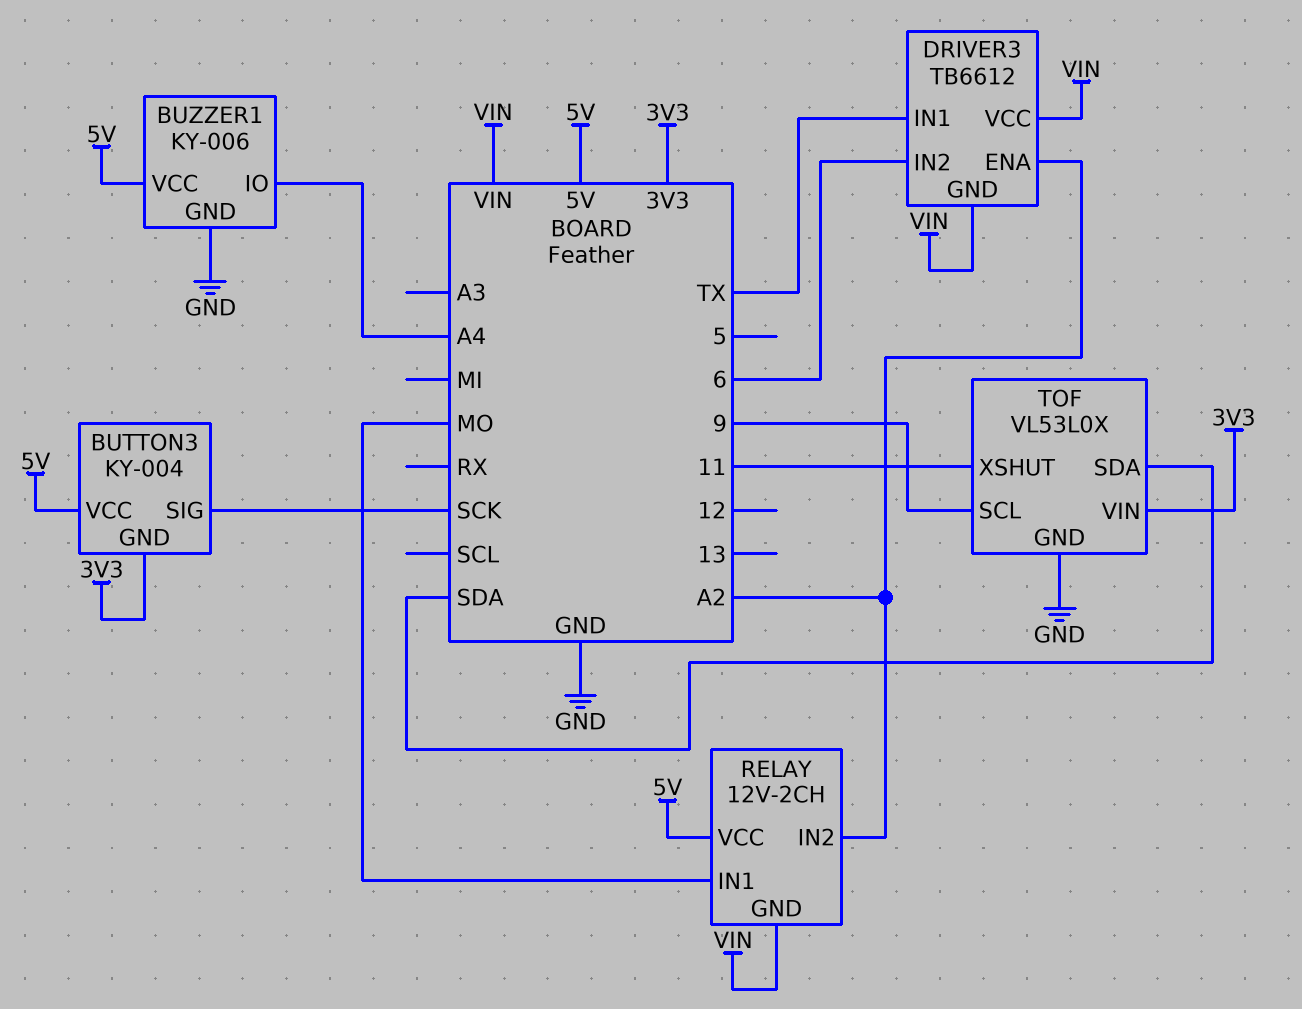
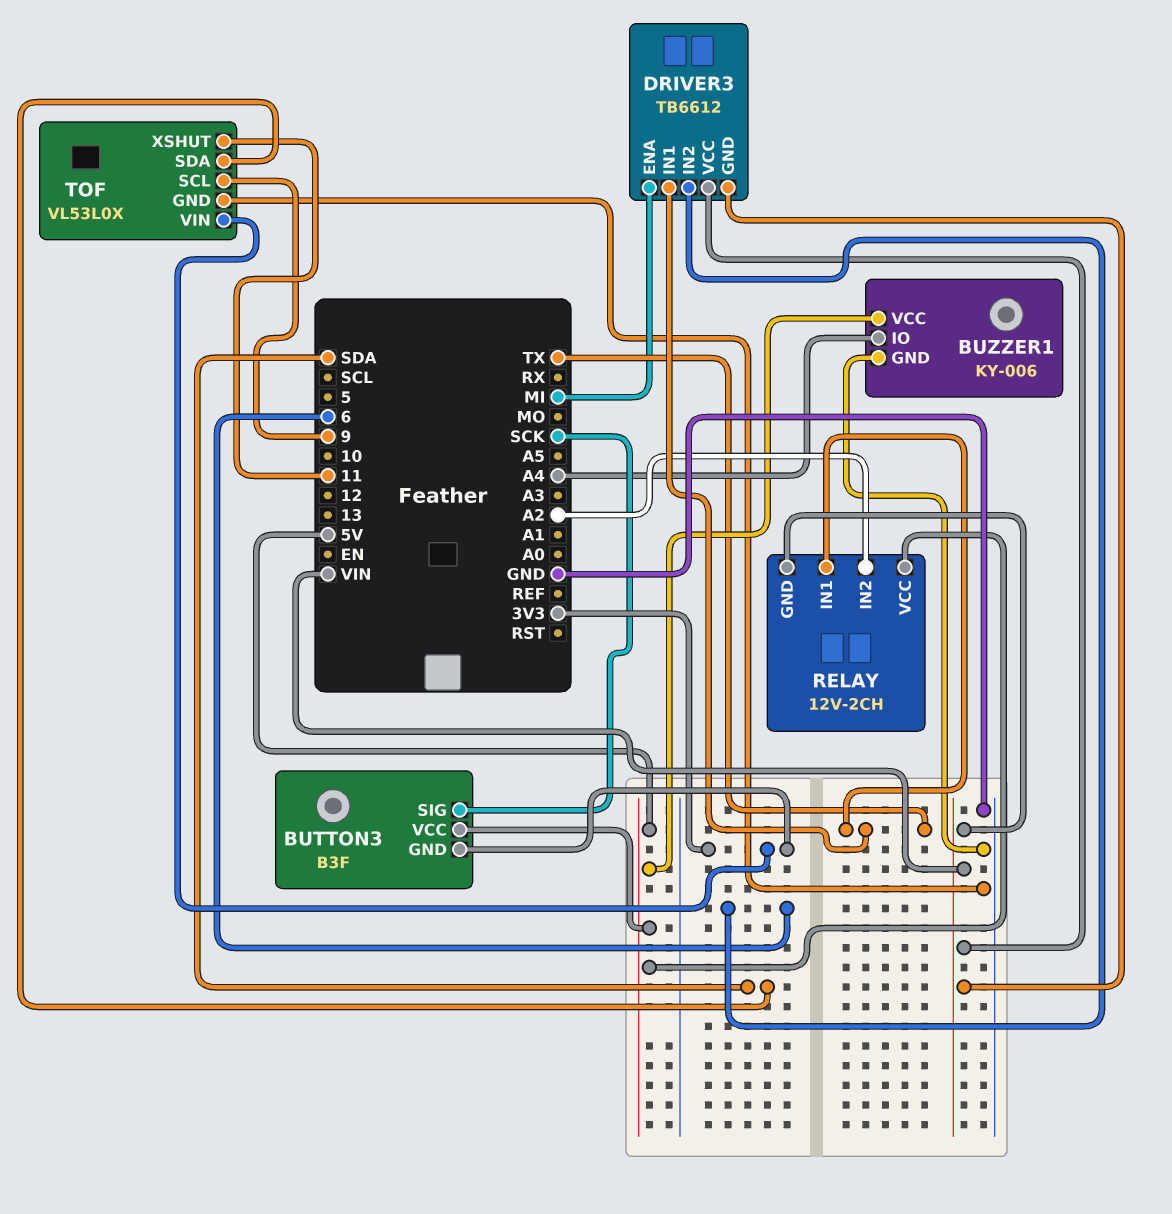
BUTTON3: KY-004 -> B3F
DRIVER3 pin ENA: A2 -> MI
RELAY pin IN1: MO -> TX

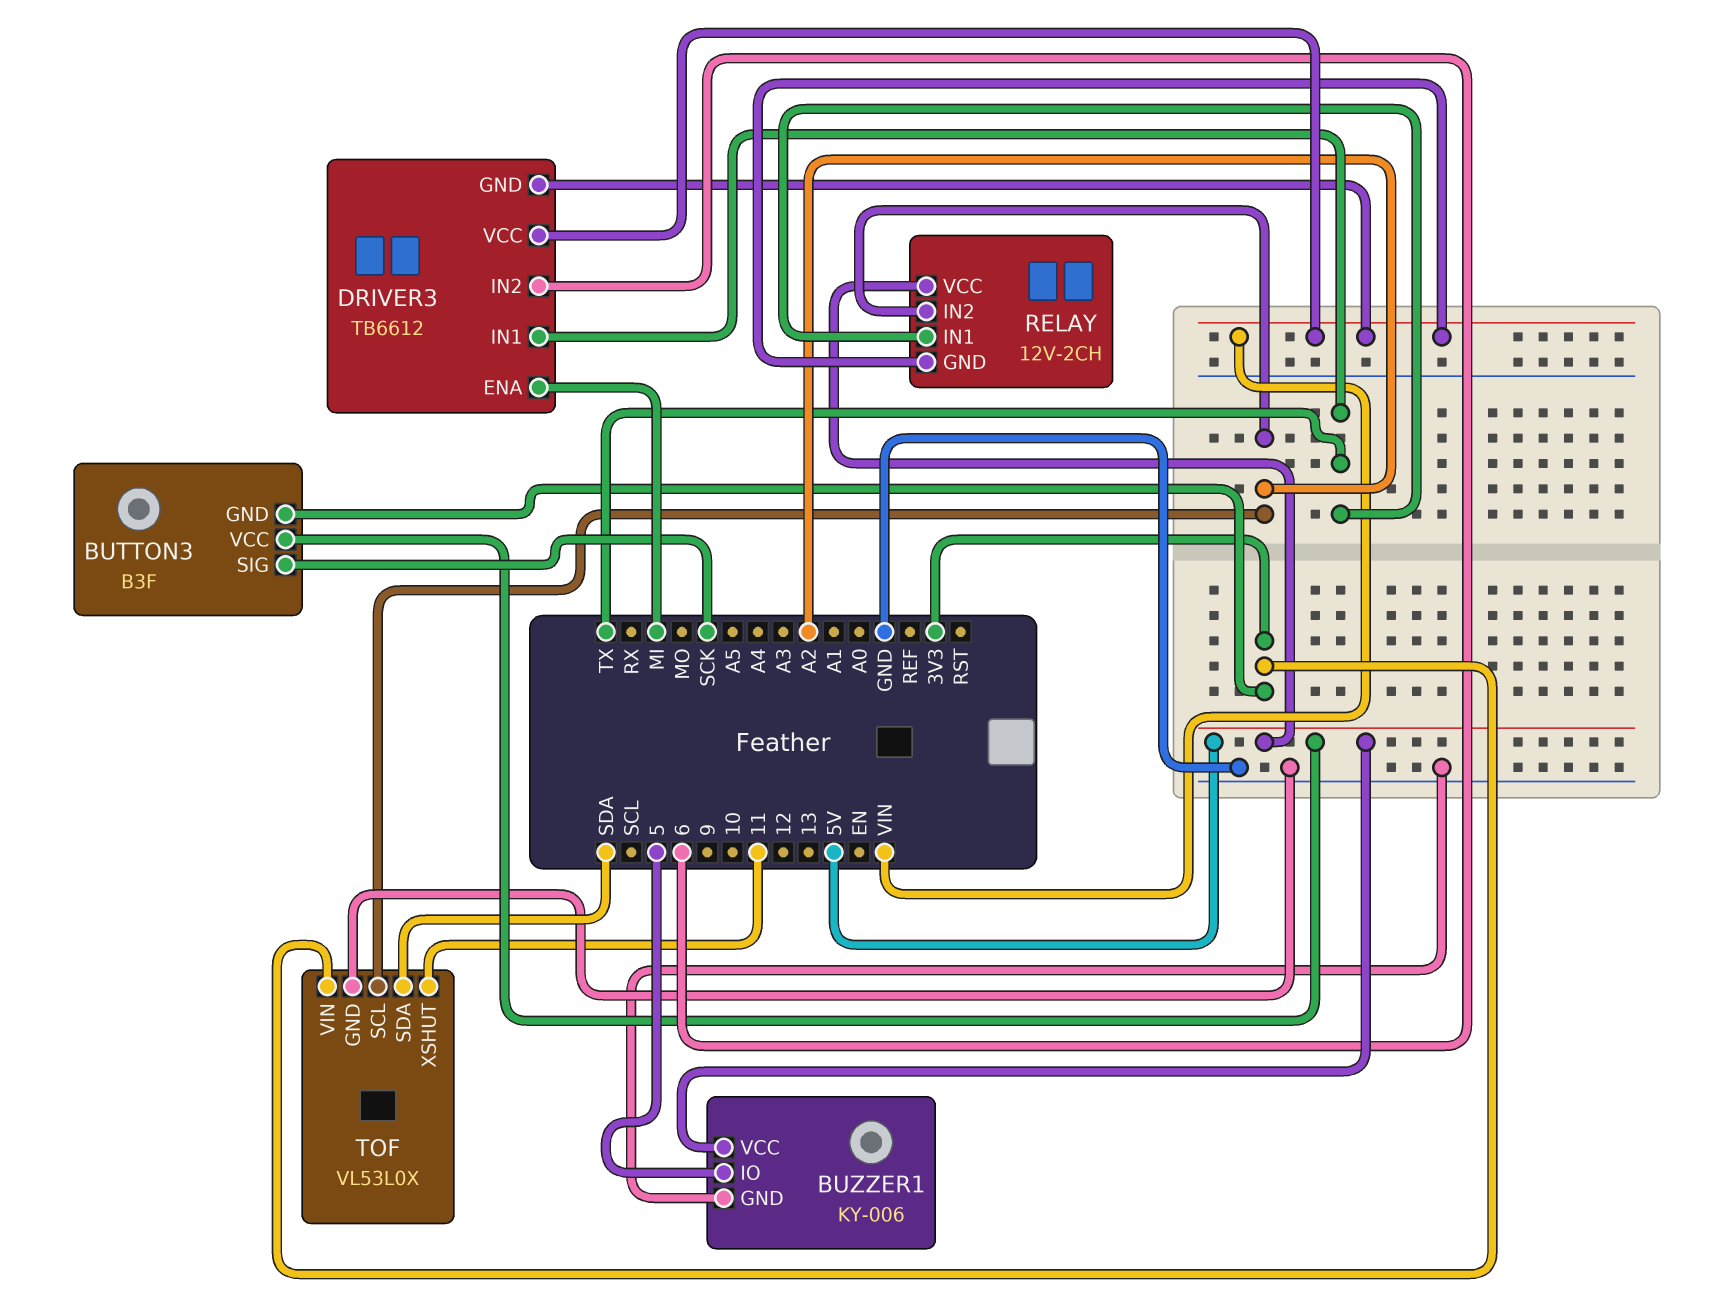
BUZZER1 pin IO: A4 -> 5
TOF pin SCL: 9 -> A2

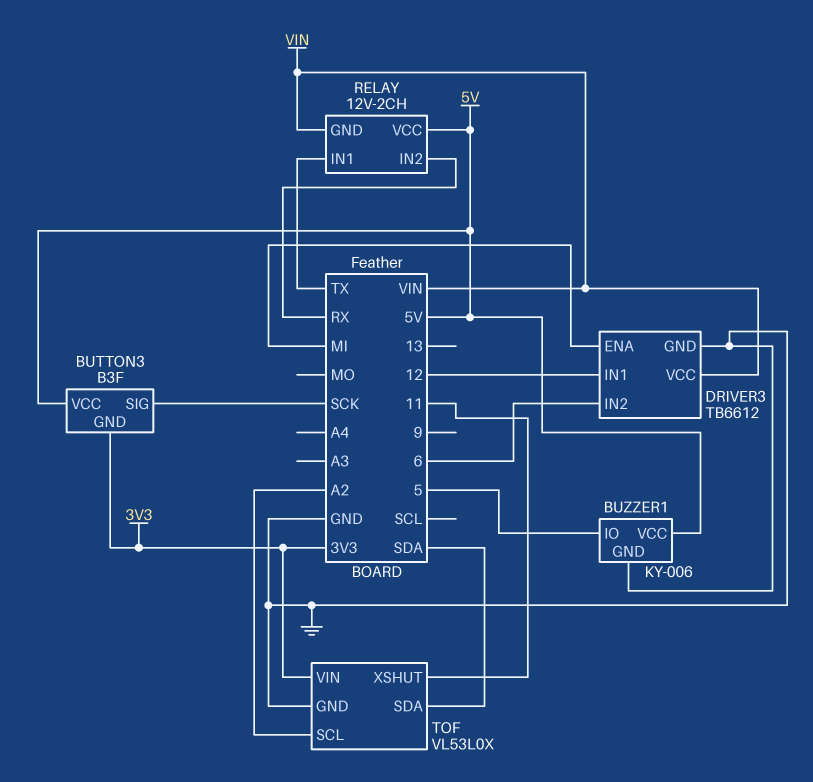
DRIVER3 pin GND: VIN -> GND
DRIVER3 pin IN1: TX -> 12
RELAY pin IN2: A2 -> RX

